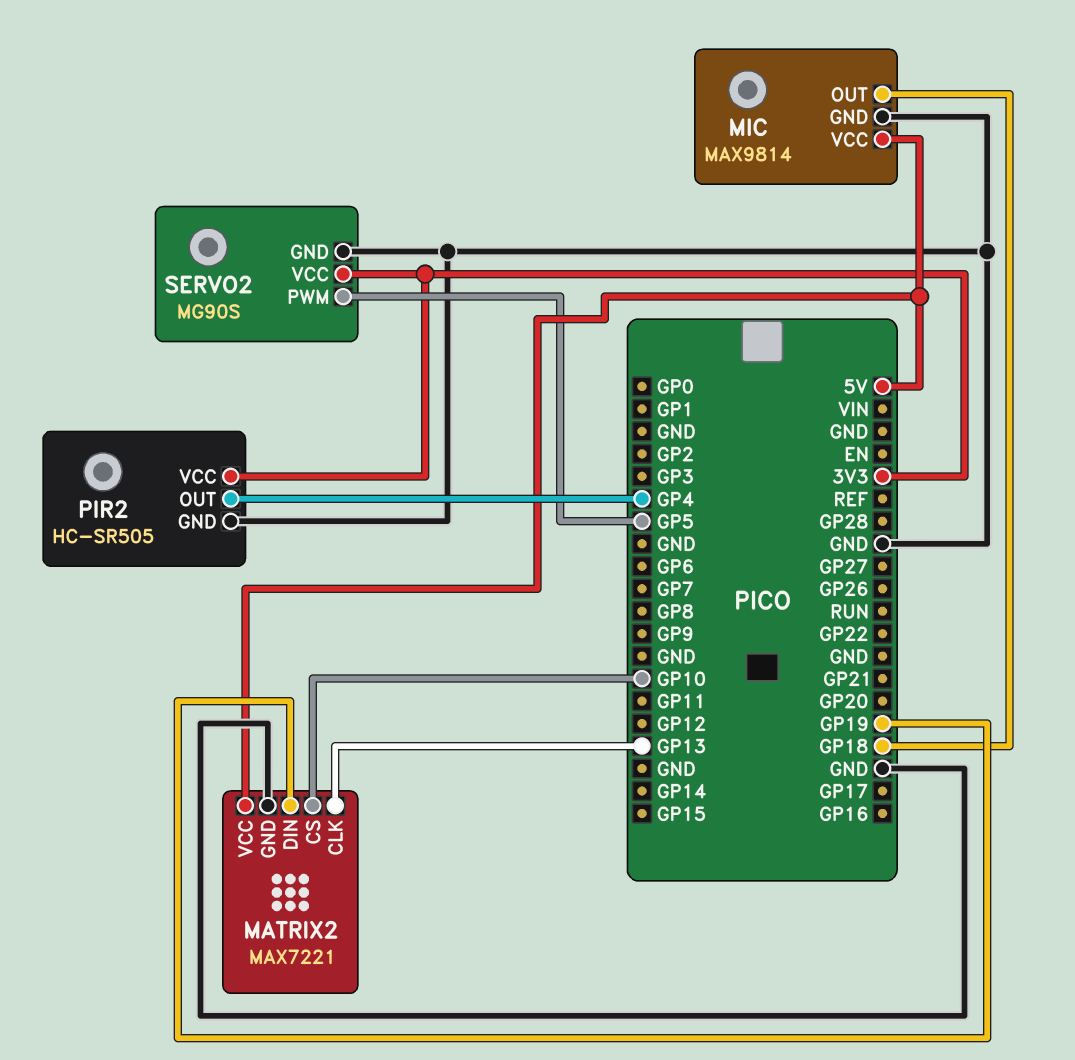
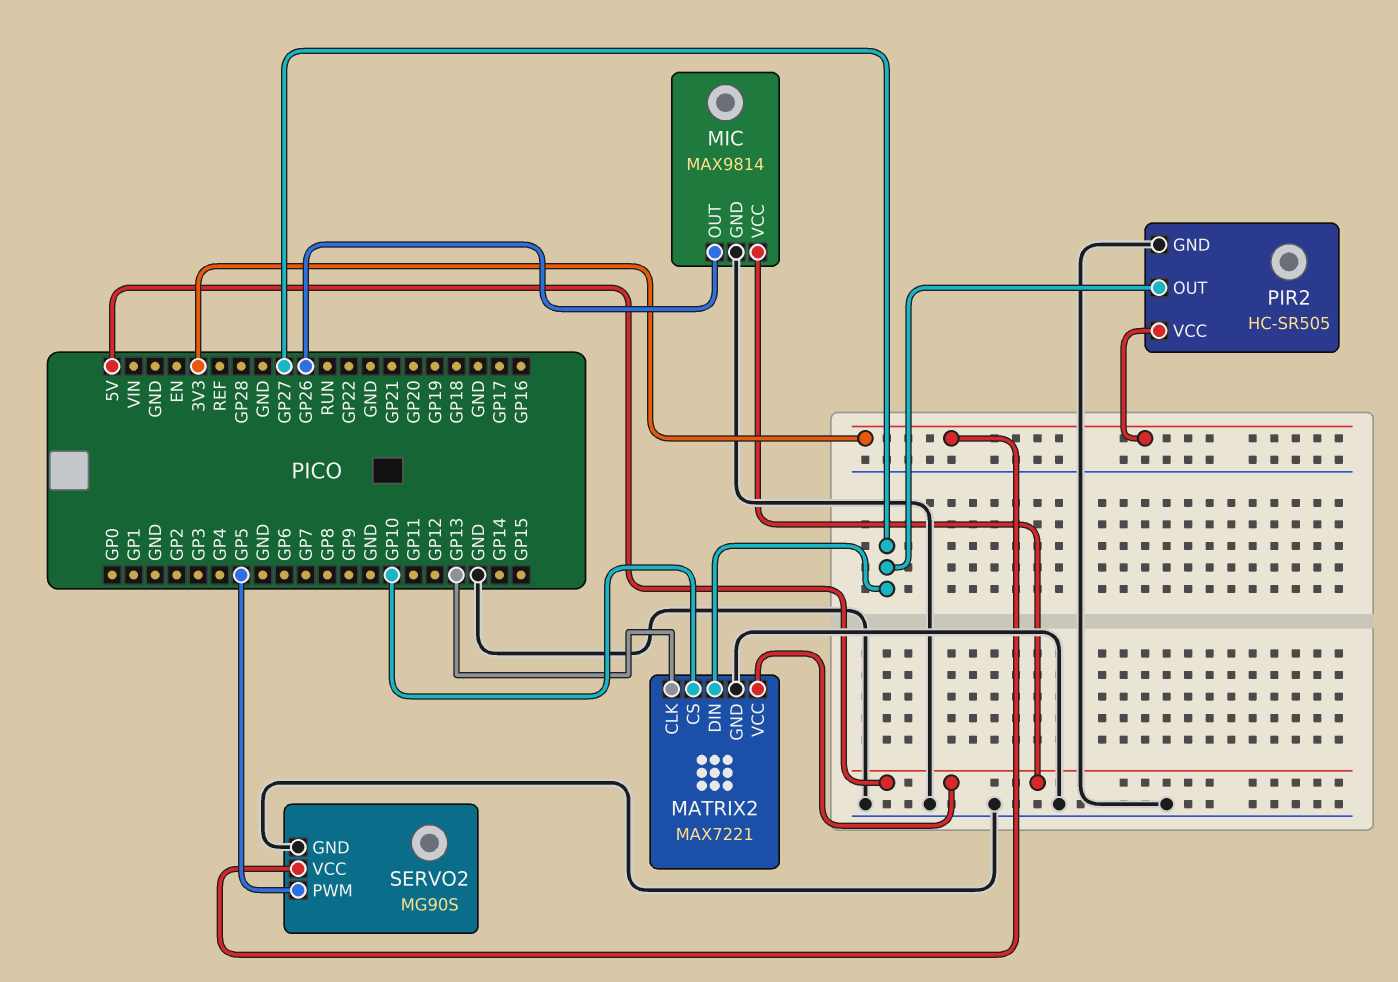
MATRIX2 pin DIN: GP19 -> GP27
MIC pin OUT: GP18 -> GP26
PIR2 pin OUT: GP4 -> GP27

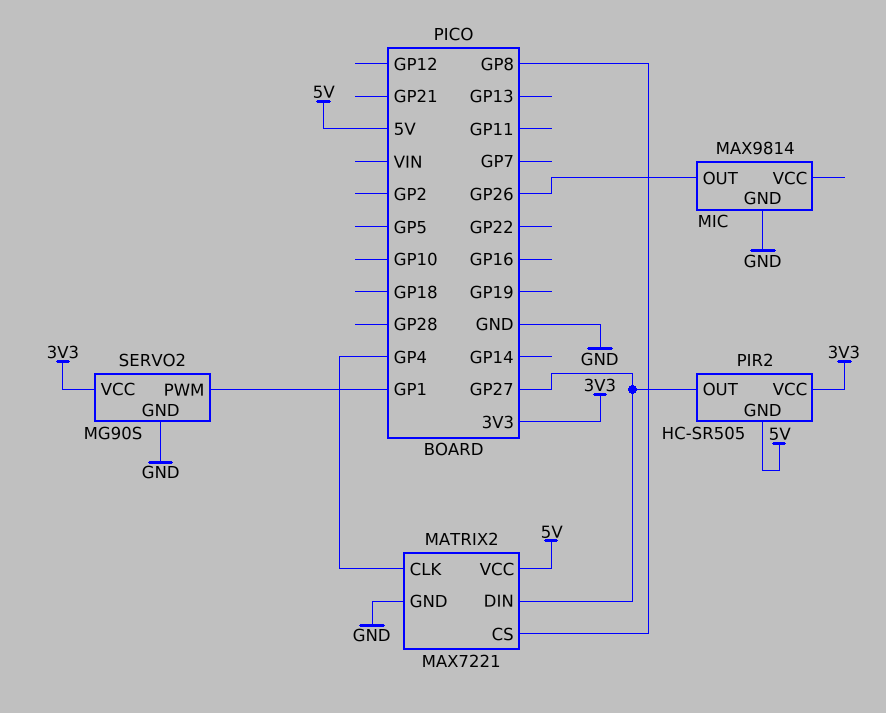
MATRIX2 pin CLK: GP13 -> GP4
MATRIX2 pin CS: GP10 -> GP8
MIC pin VCC: 5V -> none
PIR2 pin GND: GND -> 5V
SERVO2 pin PWM: GP5 -> GP1

